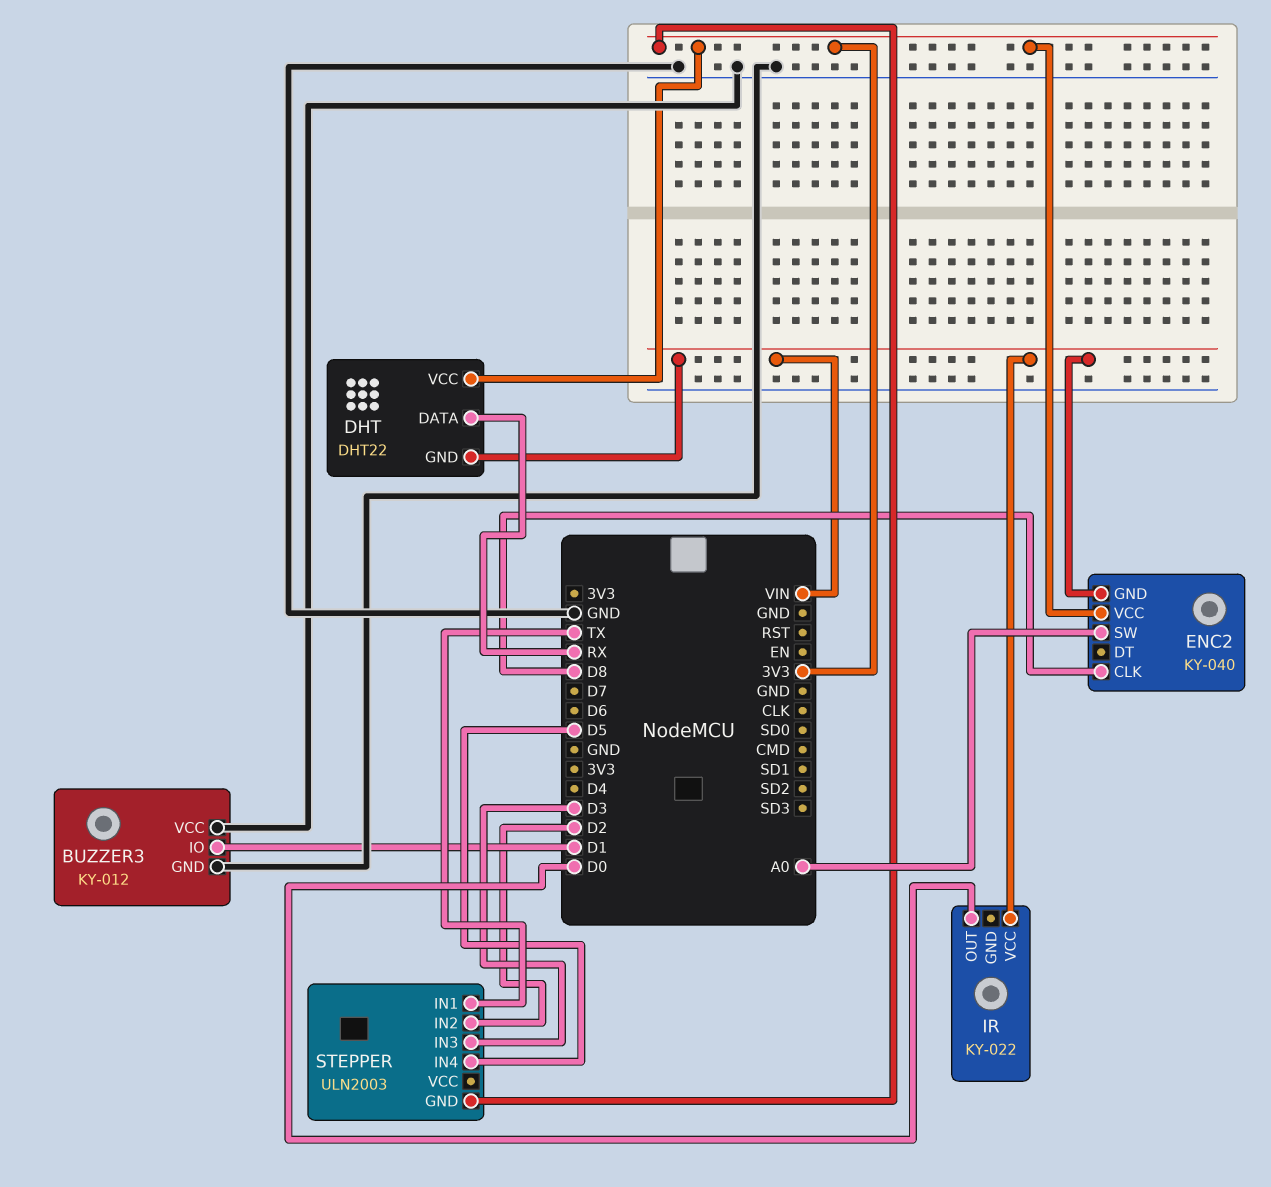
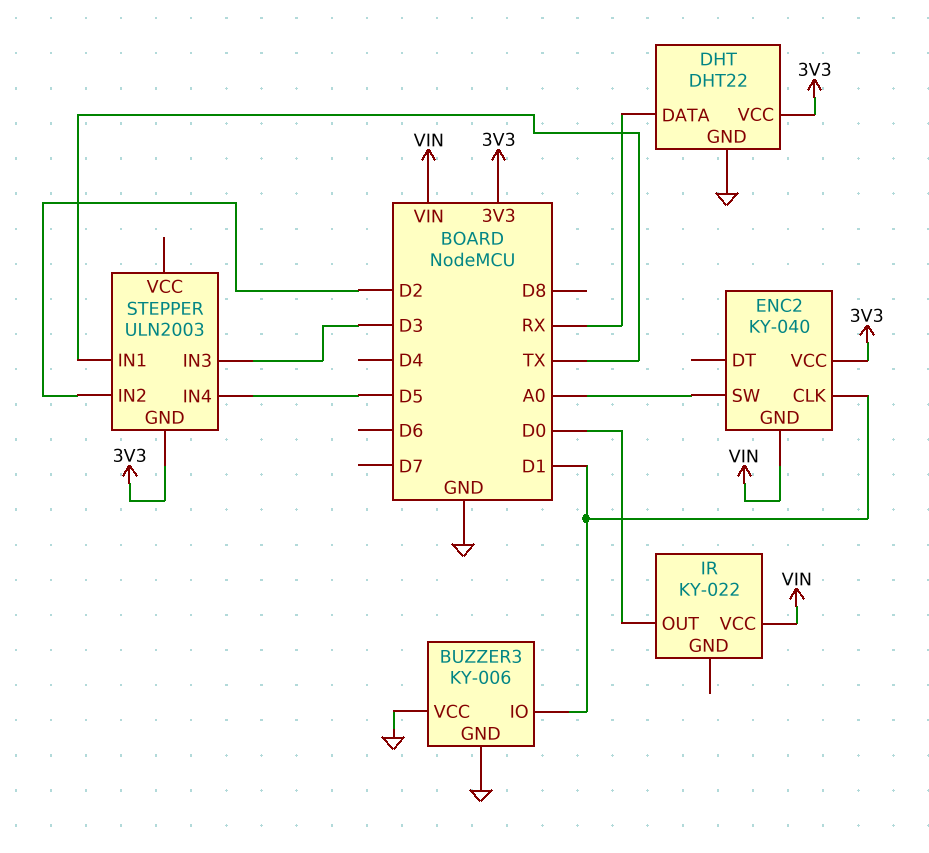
BUZZER3: KY-012 -> KY-006
DHT pin GND: VIN -> GND
ENC2 pin CLK: D8 -> D1

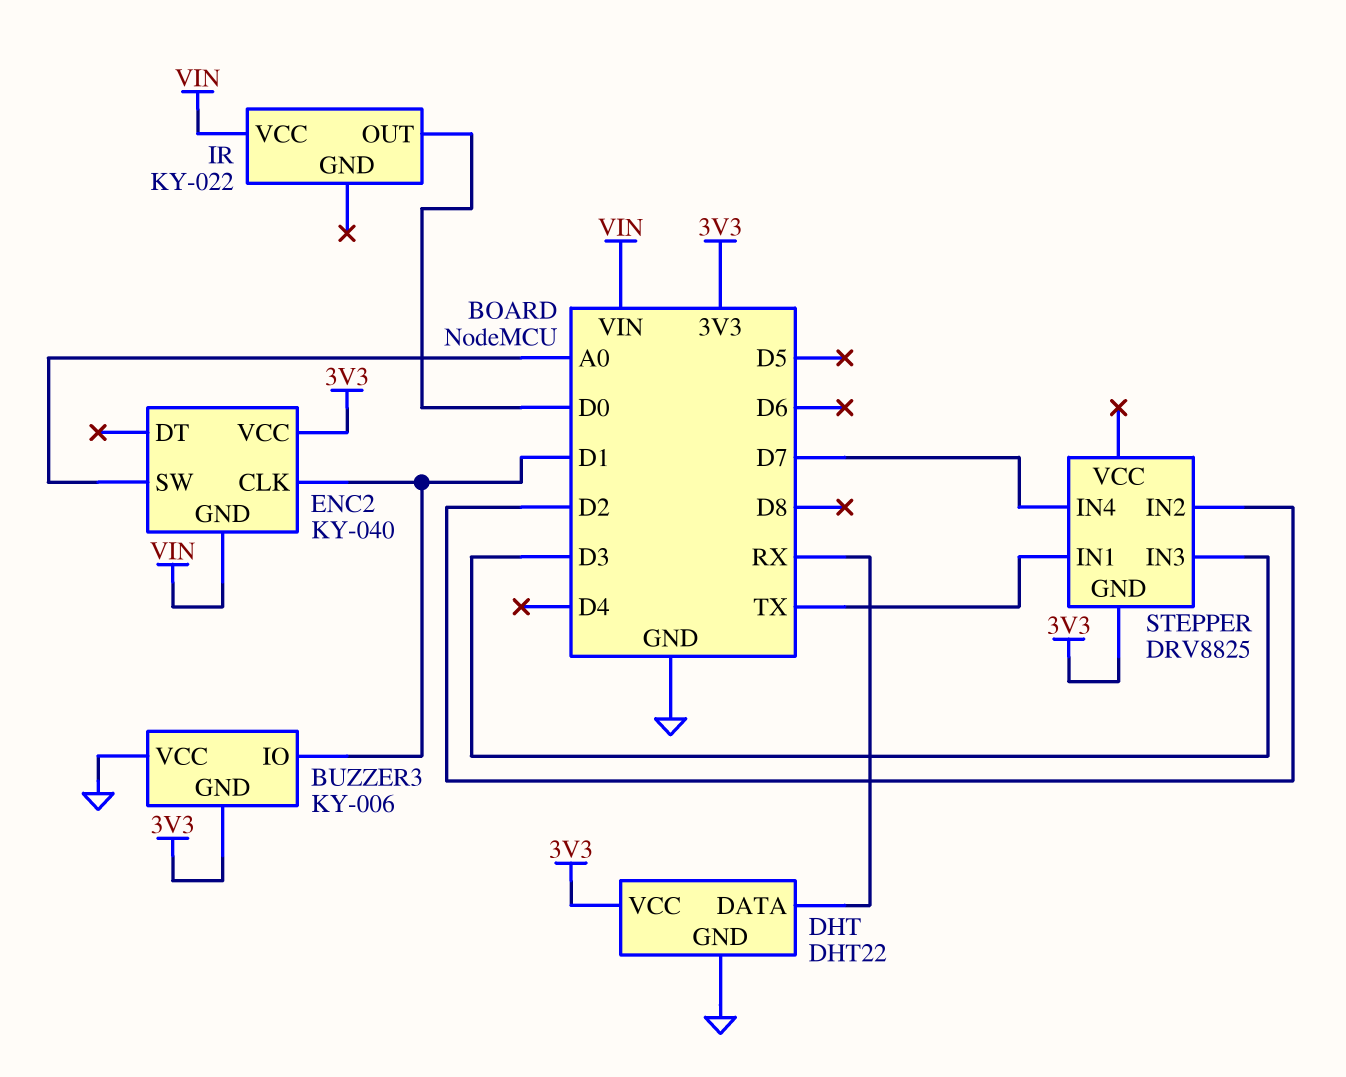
BUZZER3 pin GND: GND -> 3V3
STEPPER: ULN2003 -> DRV8825
STEPPER pin IN4: D5 -> D7

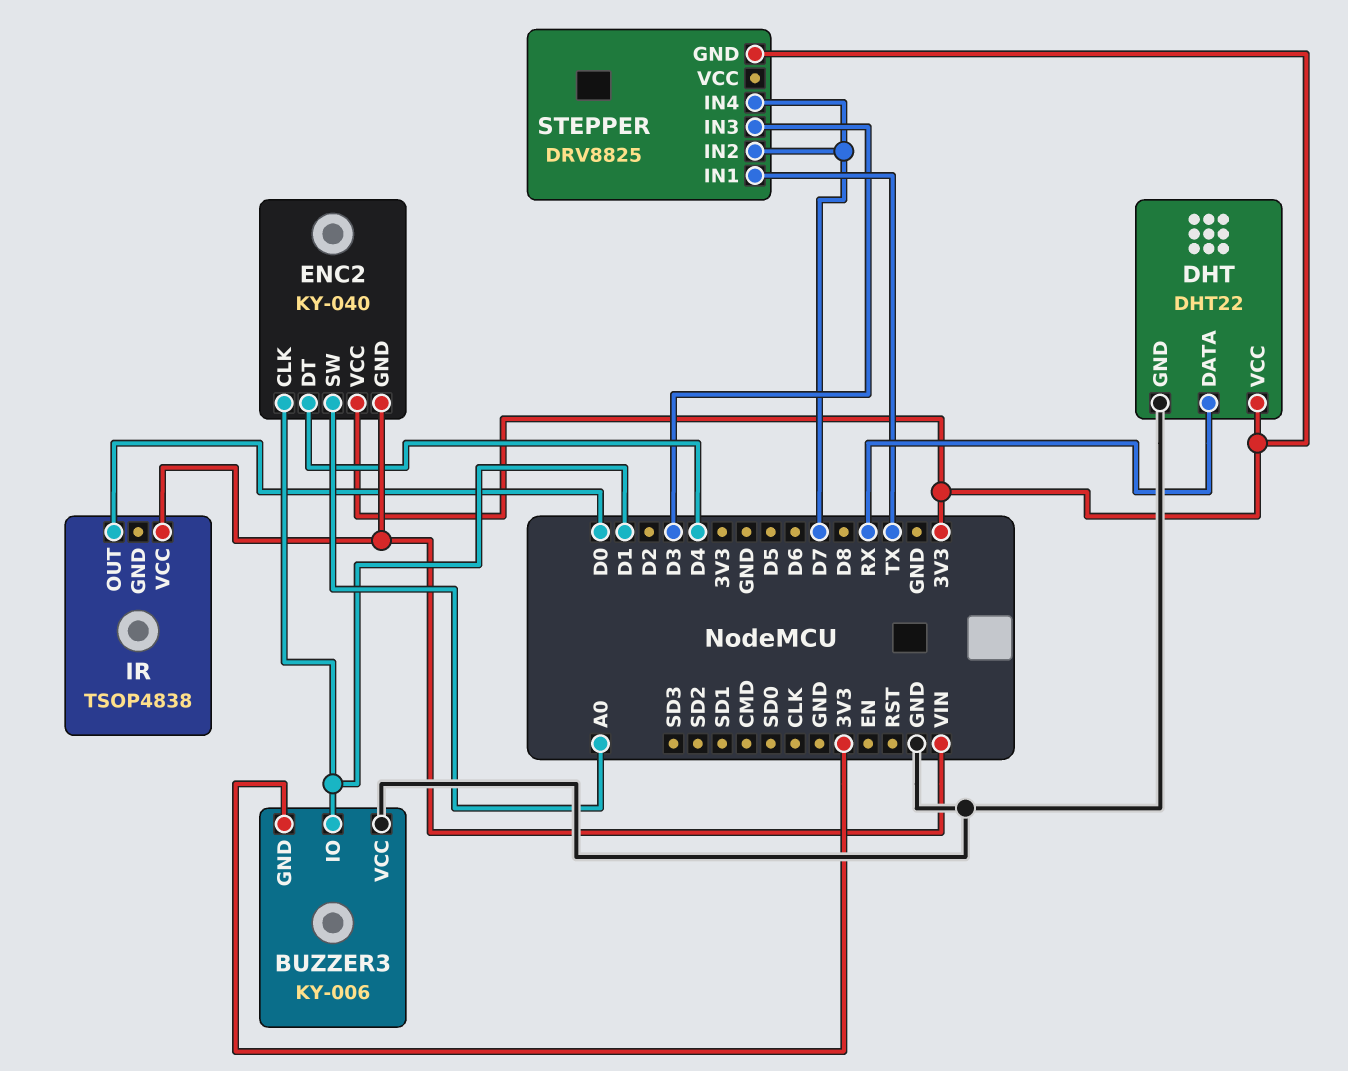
ENC2 pin DT: none -> D4
IR: KY-022 -> TSOP4838
STEPPER pin IN2: D2 -> D7

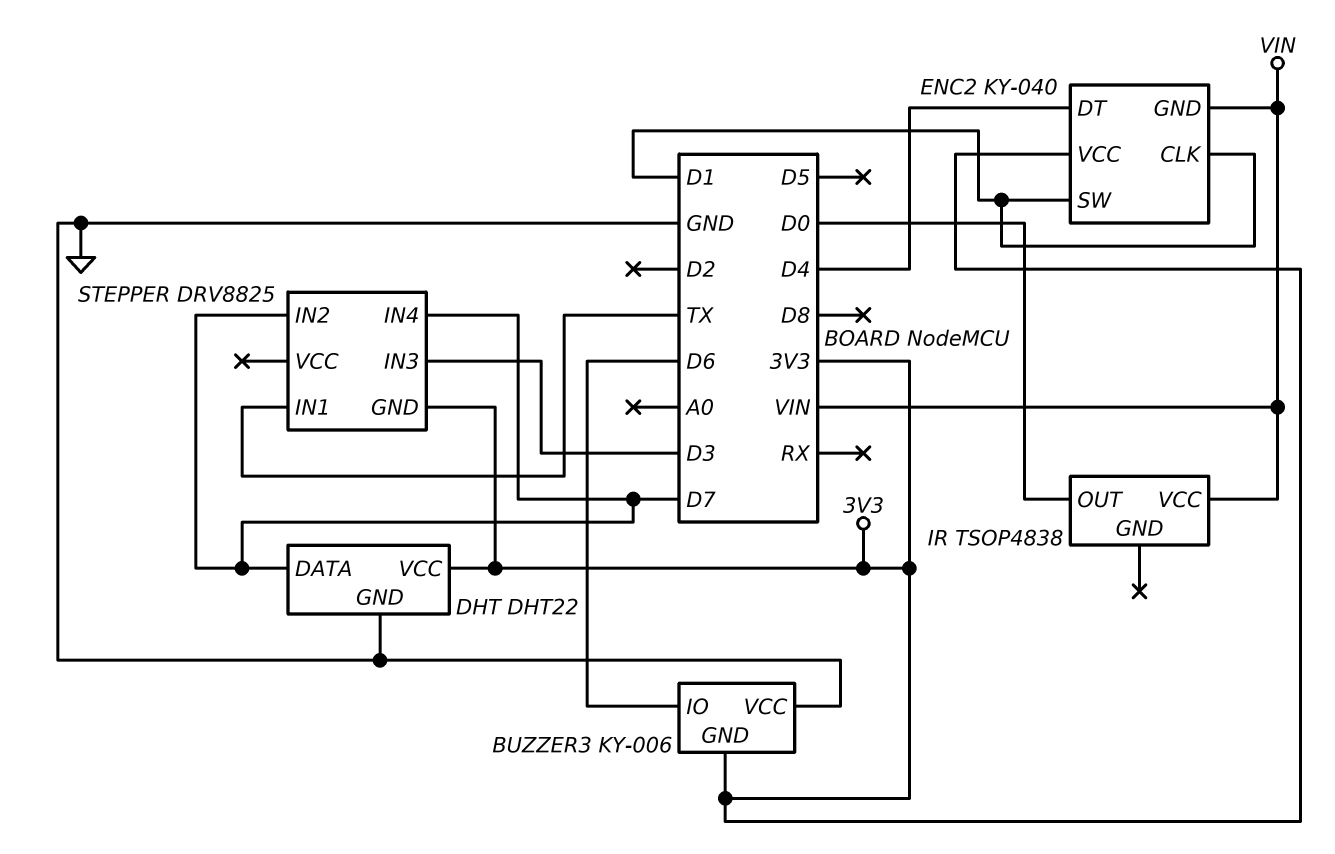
BUZZER3 pin IO: D1 -> D6
DHT pin DATA: RX -> D7
ENC2 pin SW: A0 -> D1

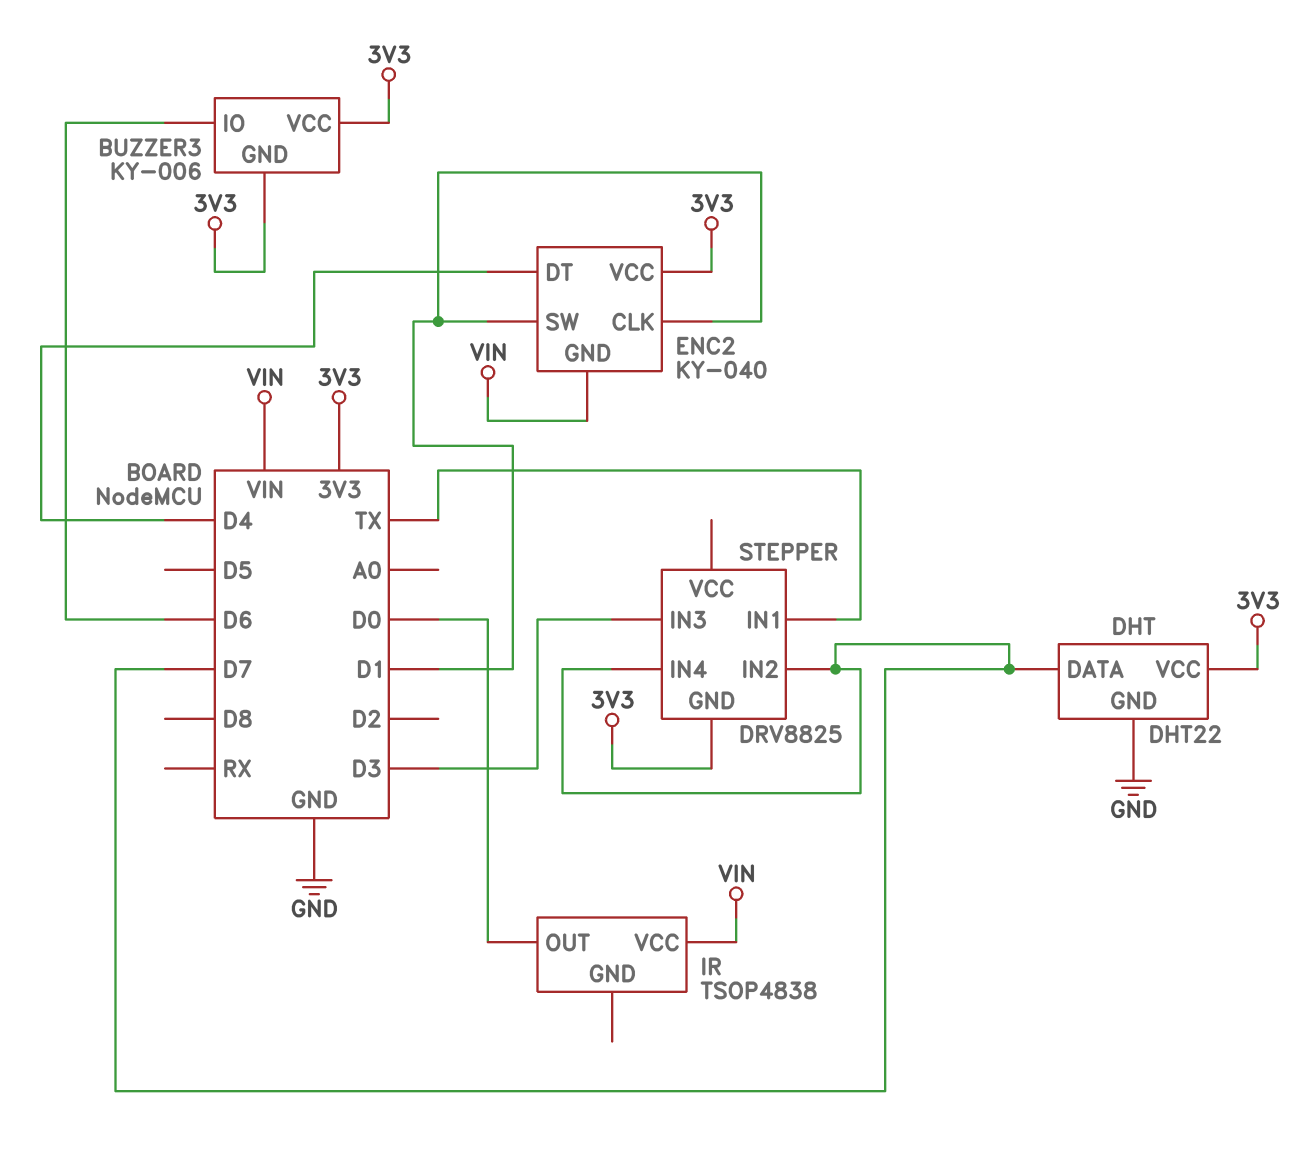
BUZZER3 pin VCC: GND -> 3V3

